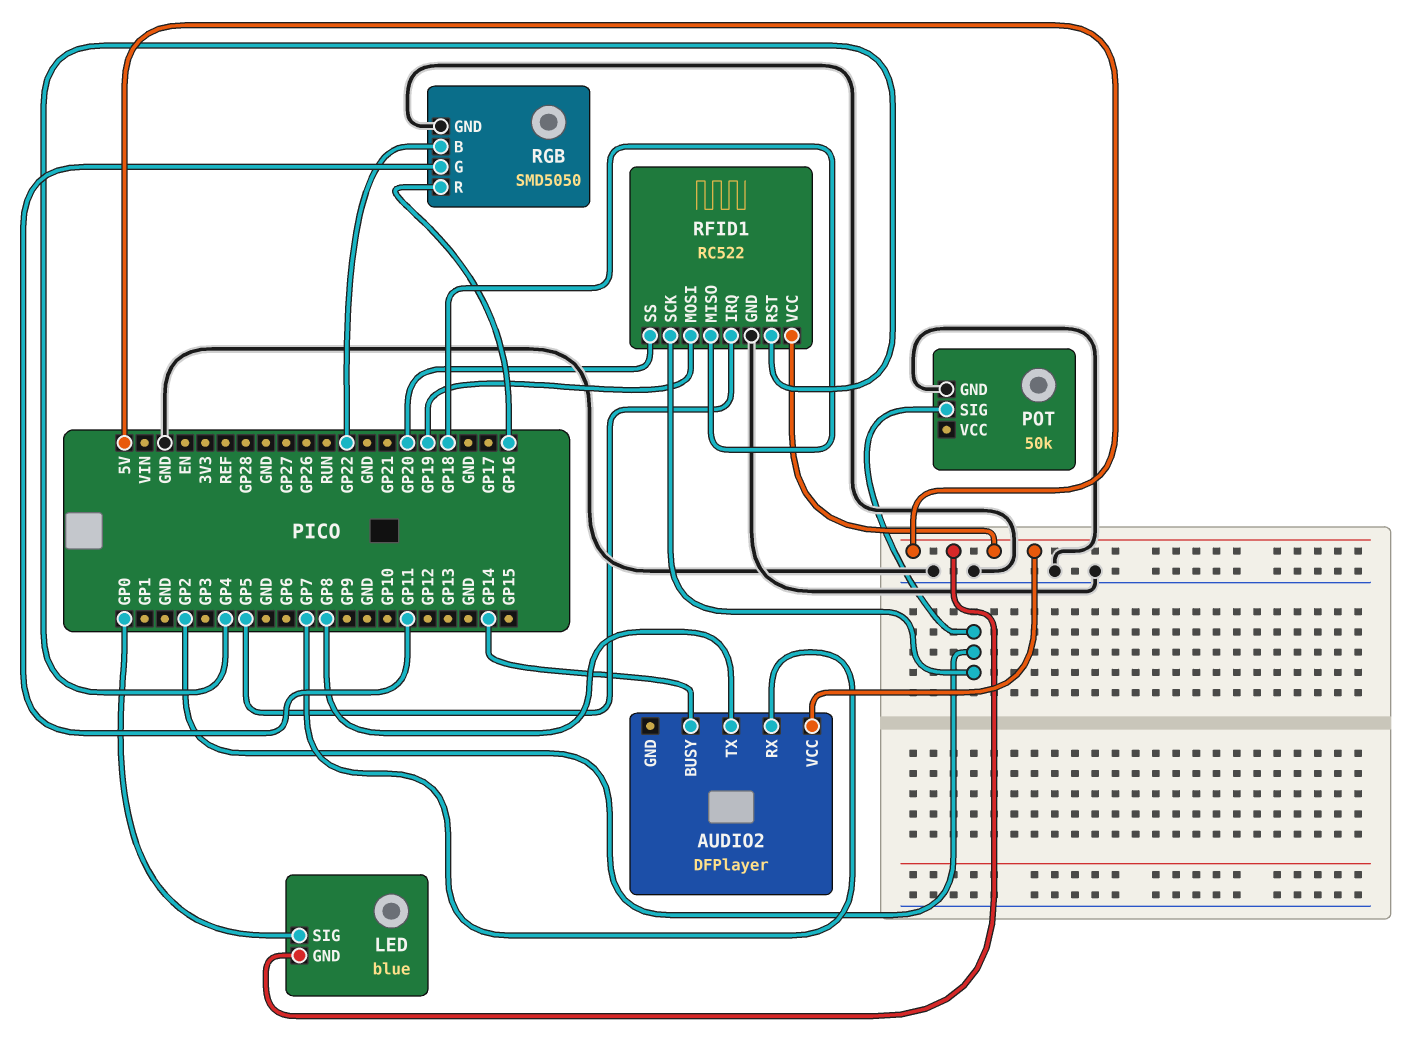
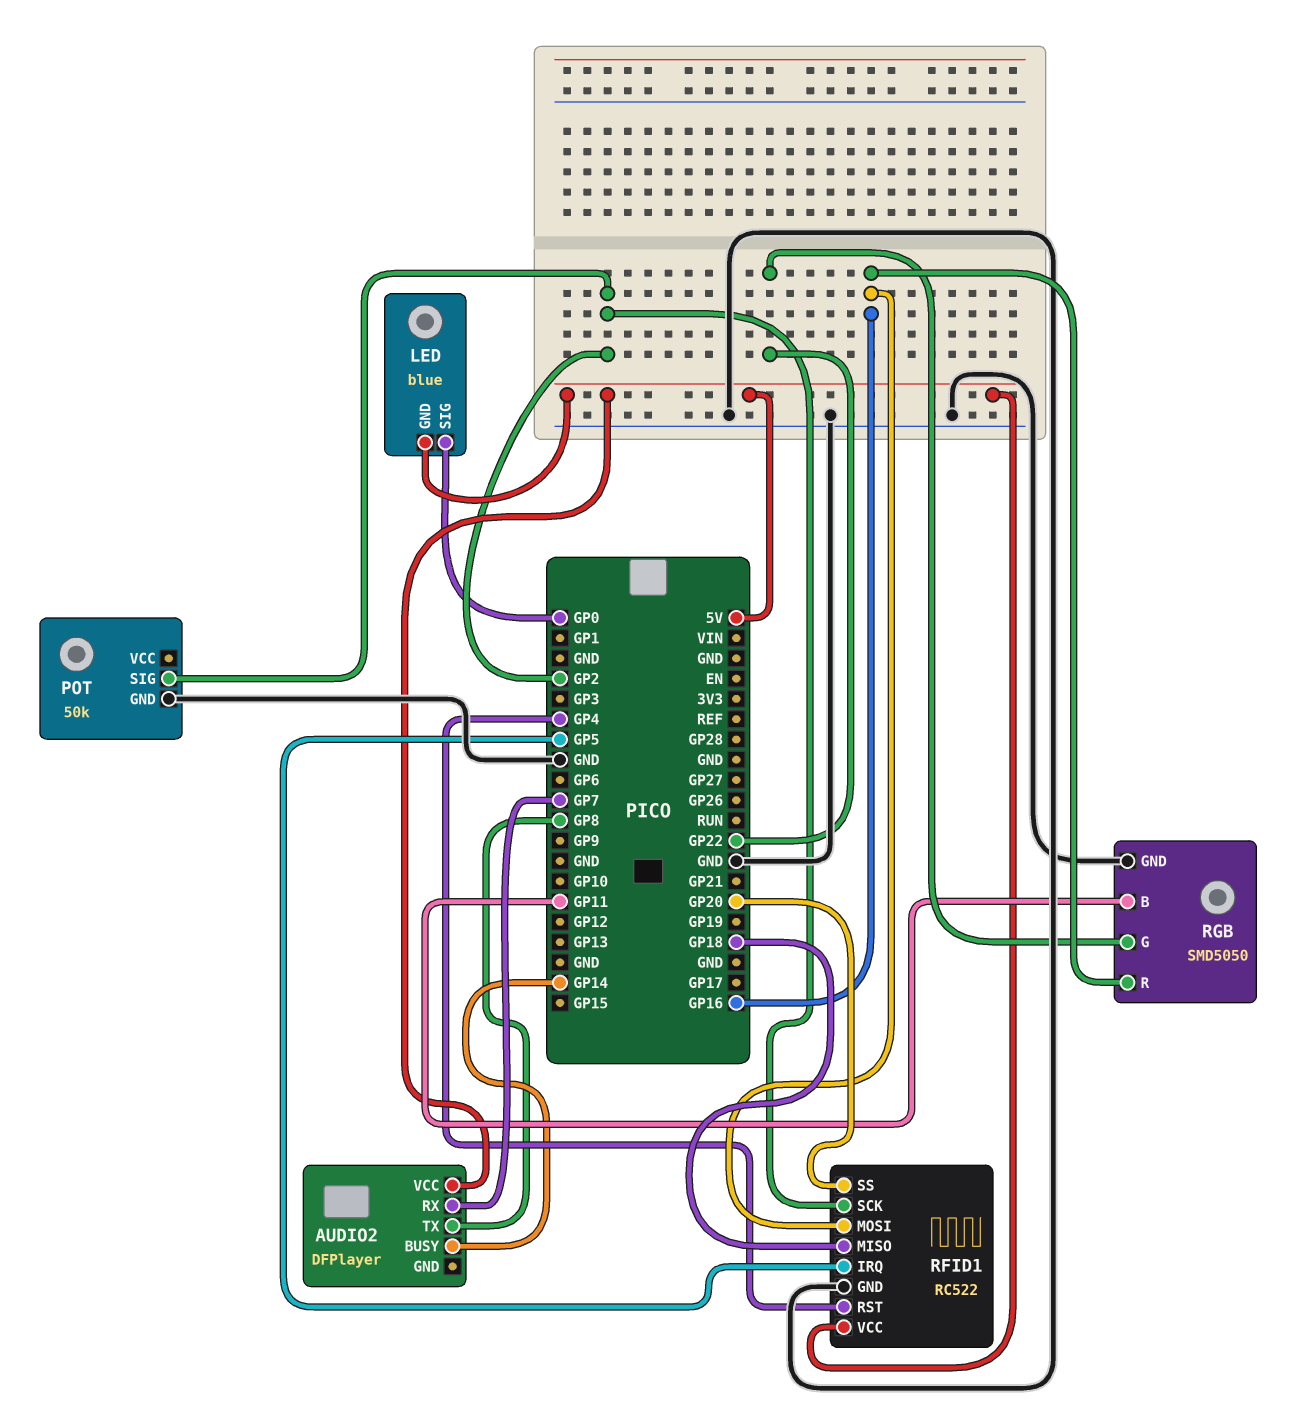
RFID1 pin MOSI: GP19 -> GP16
RGB pin B: GP22 -> GP11
RGB pin G: GP11 -> GP22

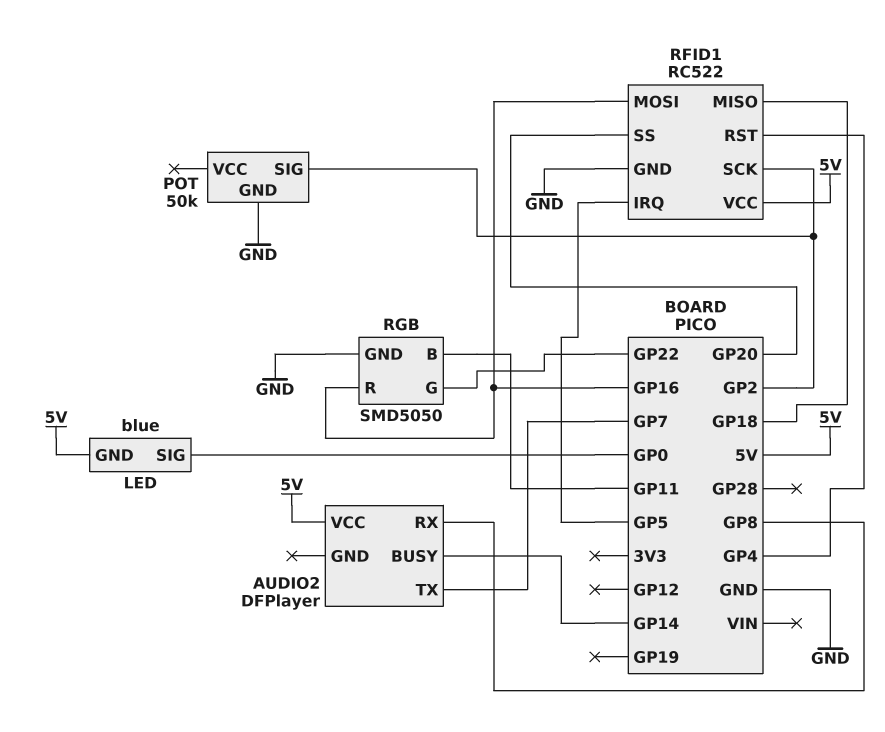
AUDIO2 pin RX: GP7 -> GP8
AUDIO2 pin TX: GP8 -> GP7

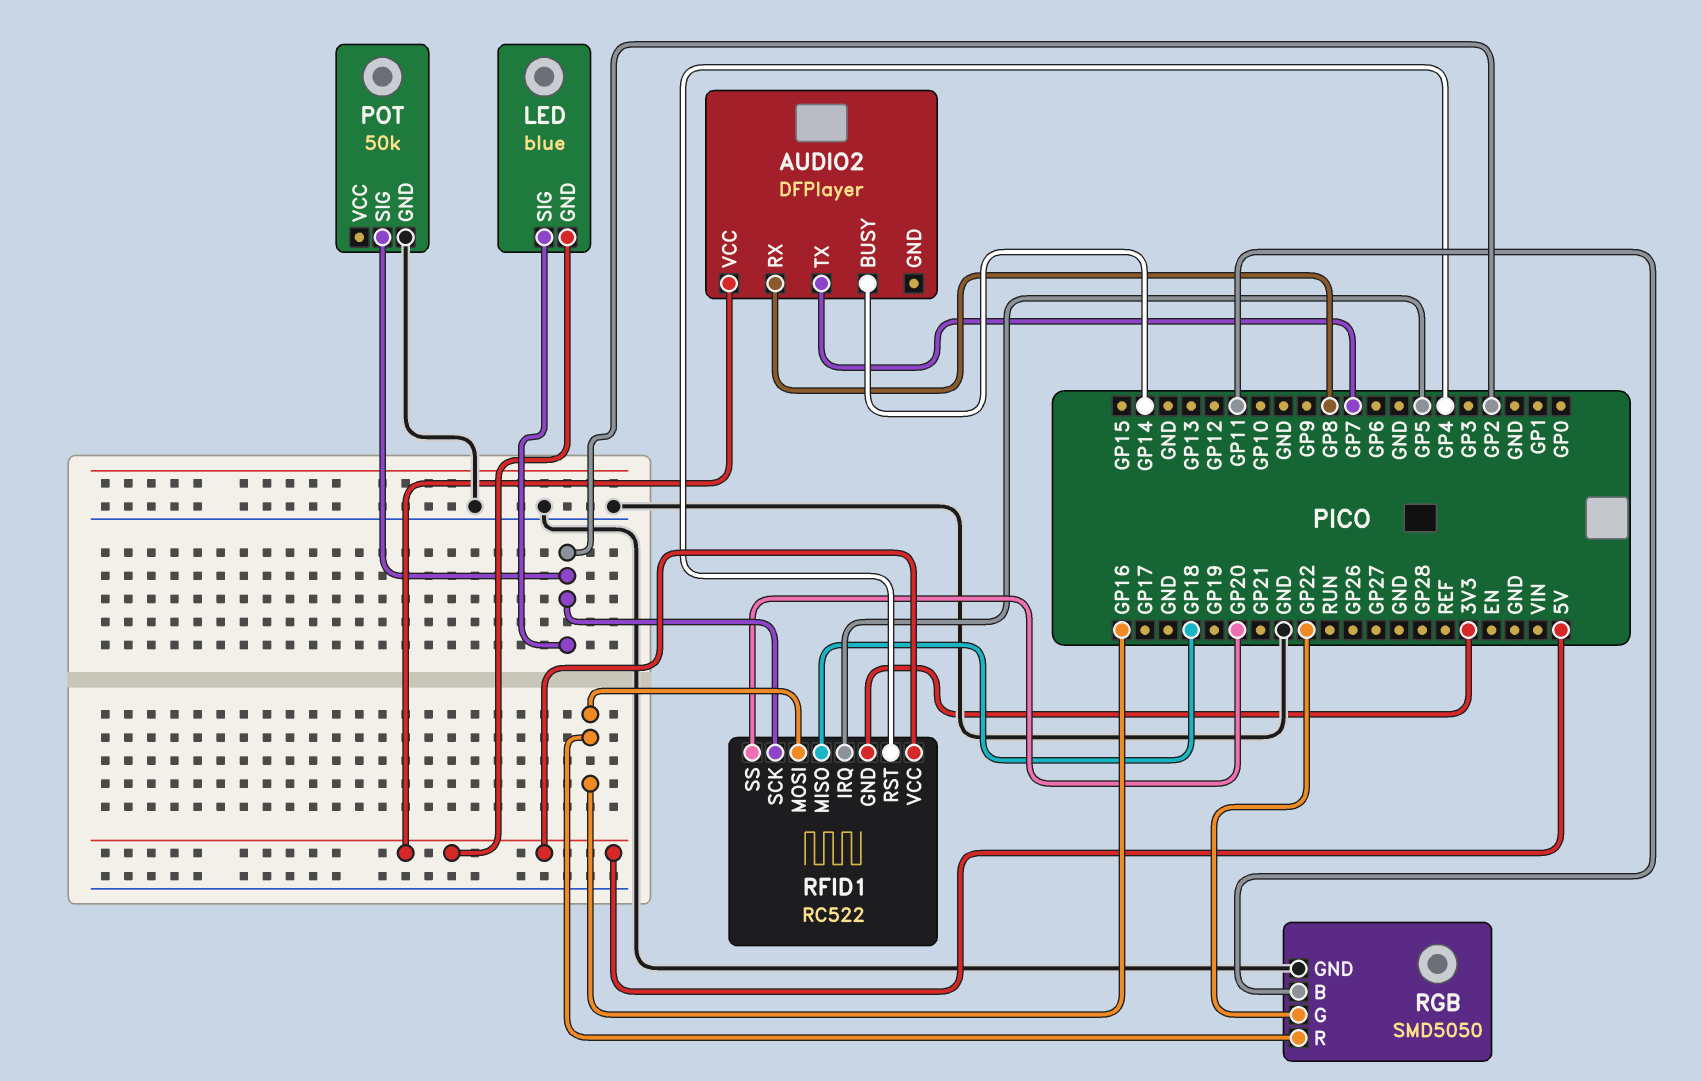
LED pin SIG: GP0 -> GP2
RFID1 pin GND: GND -> 3V3

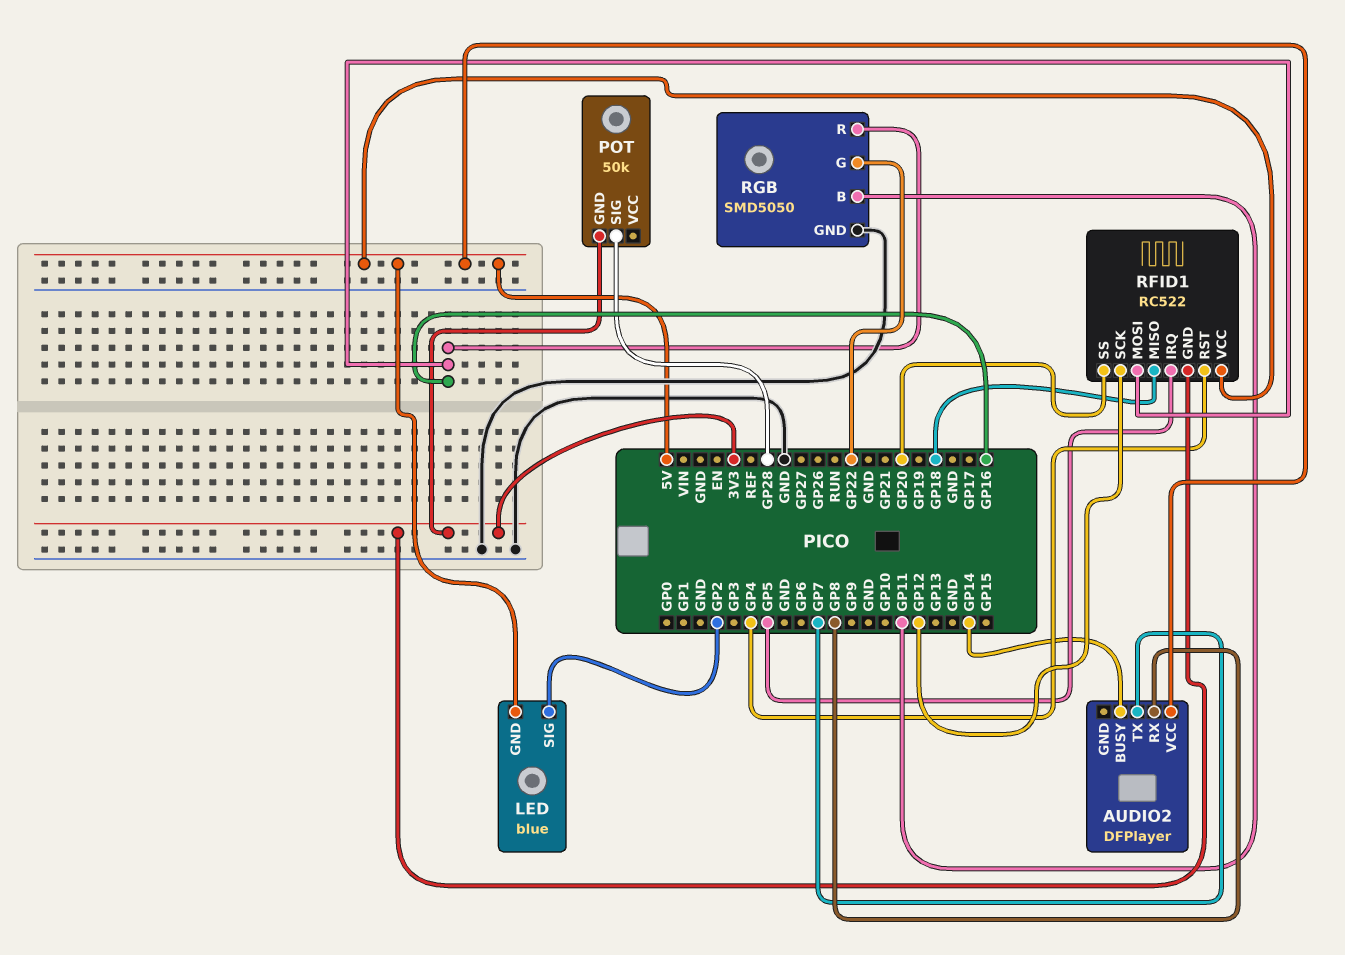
POT pin GND: GND -> 3V3
POT pin SIG: GP2 -> GP28
RFID1 pin SCK: GP2 -> GP12

